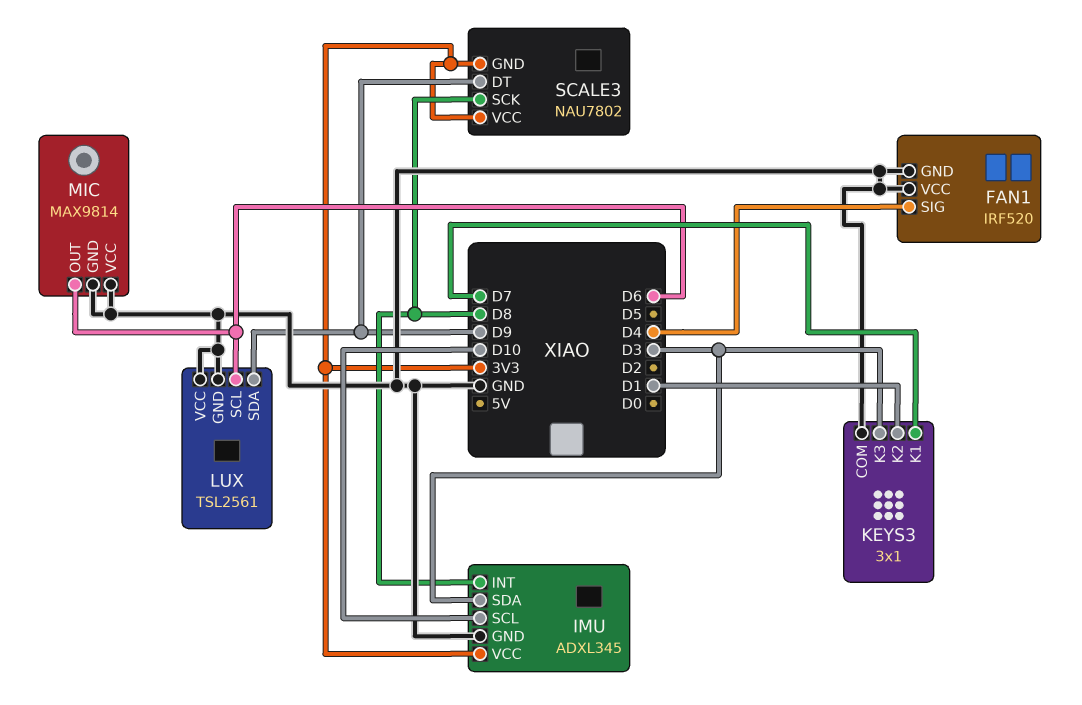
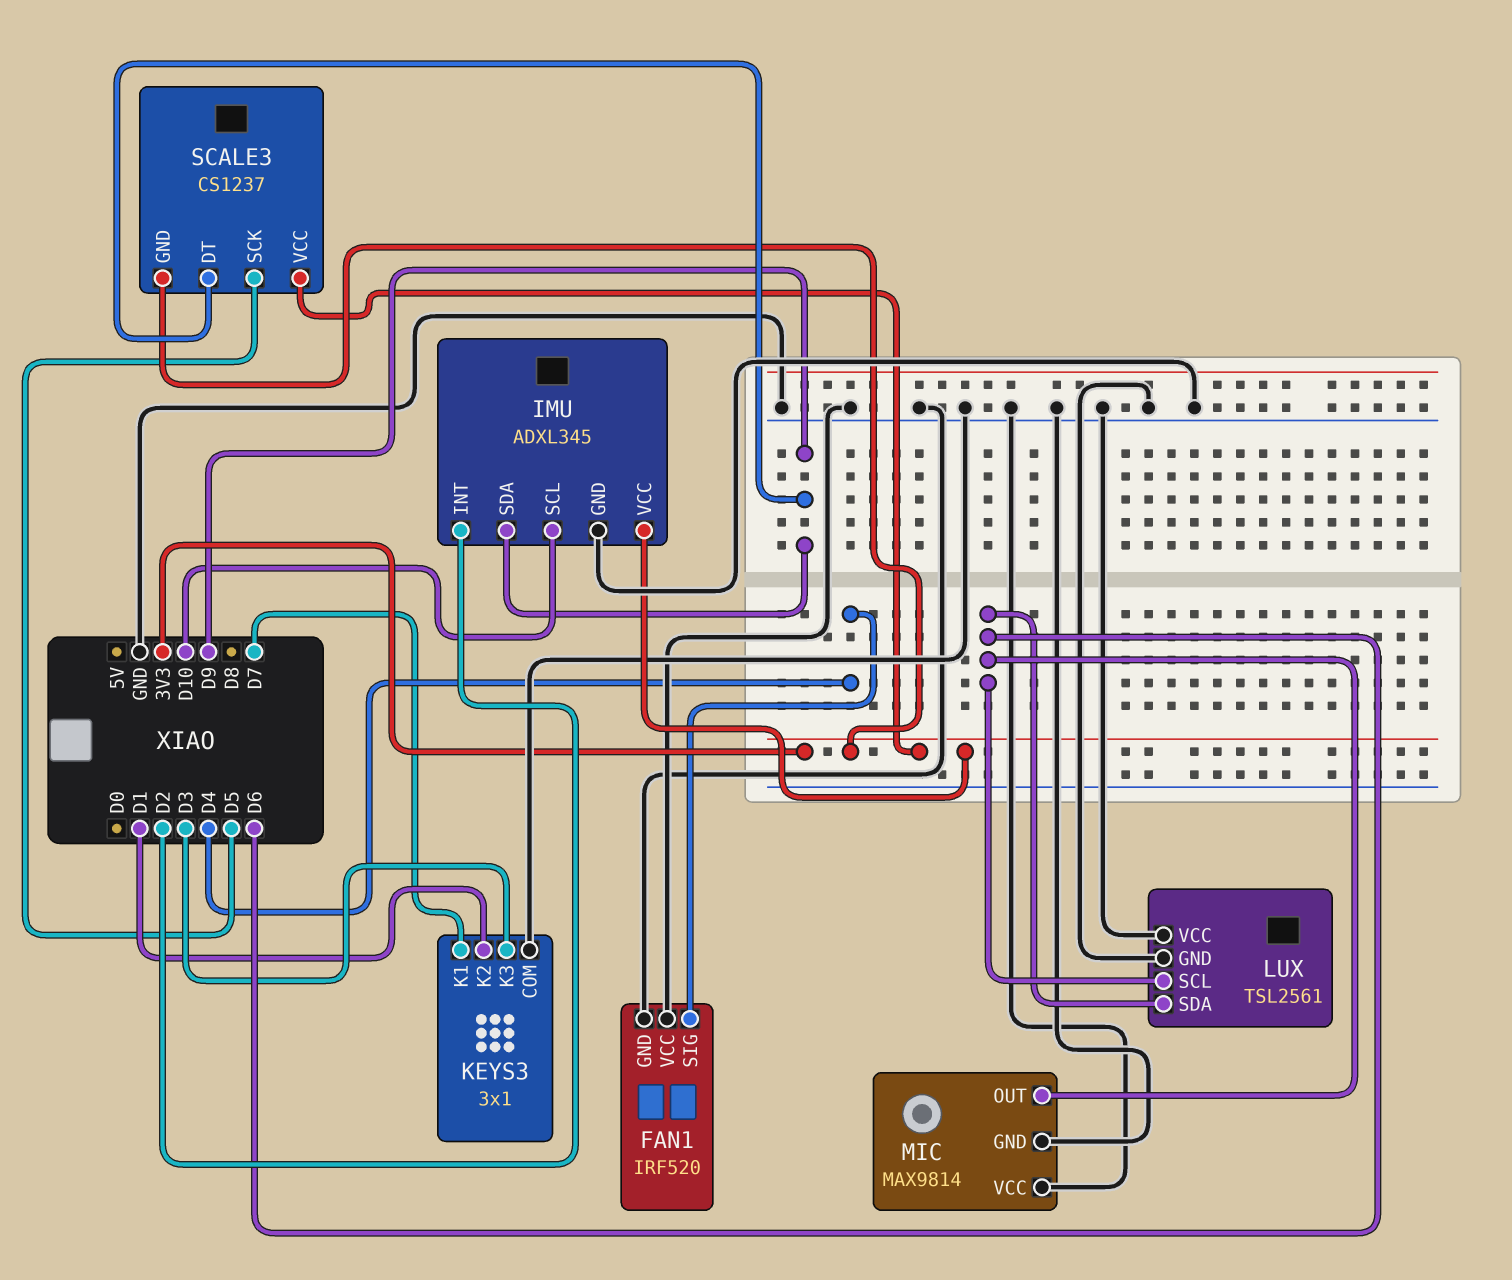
IMU pin INT: D8 -> D2
IMU pin SDA: D3 -> D9
LUX pin SDA: D9 -> D6
SCALE3: NAU7802 -> CS1237
SCALE3 pin SCK: D8 -> D5

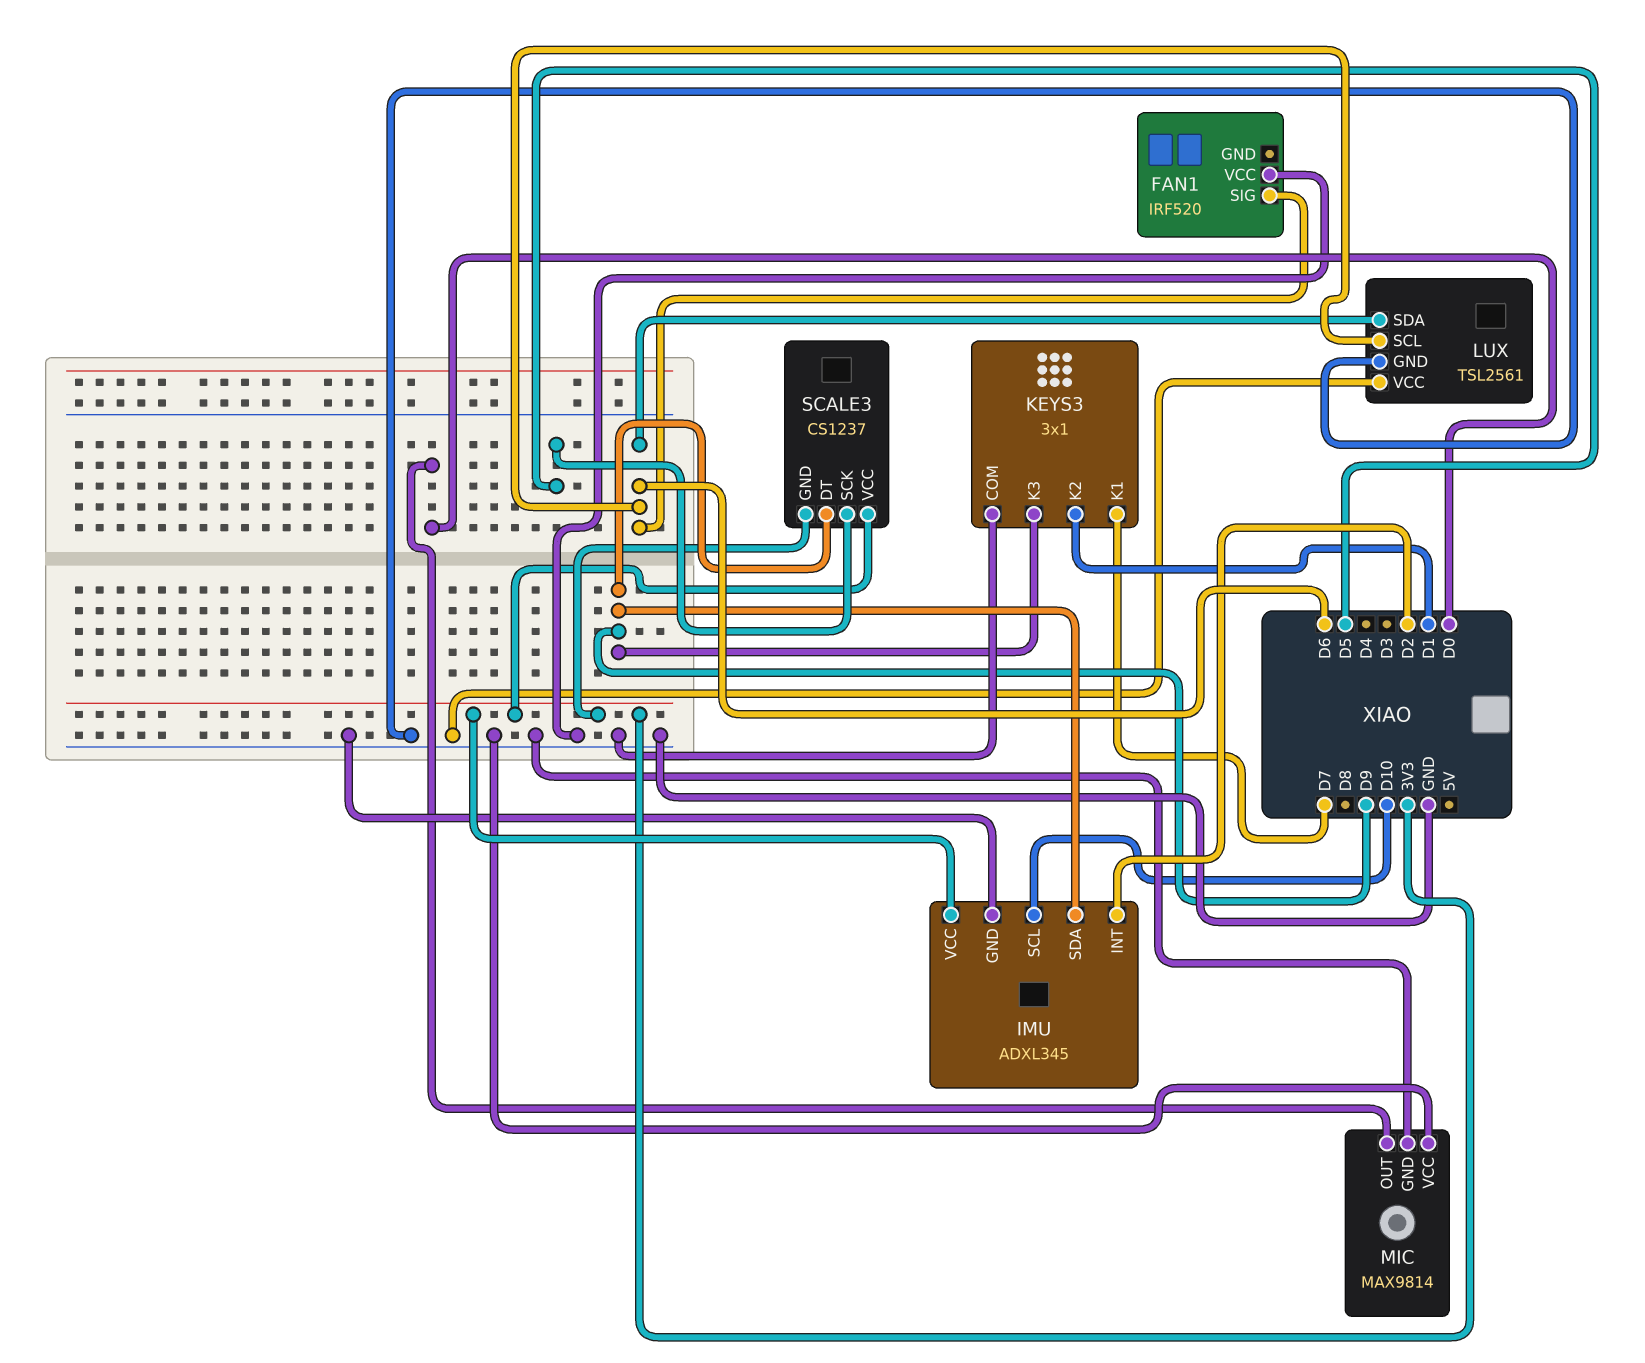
FAN1 pin GND: GND -> none
FAN1 pin SIG: D4 -> D6
KEYS3 pin K3: D3 -> D9
MIC pin OUT: D6 -> D0

